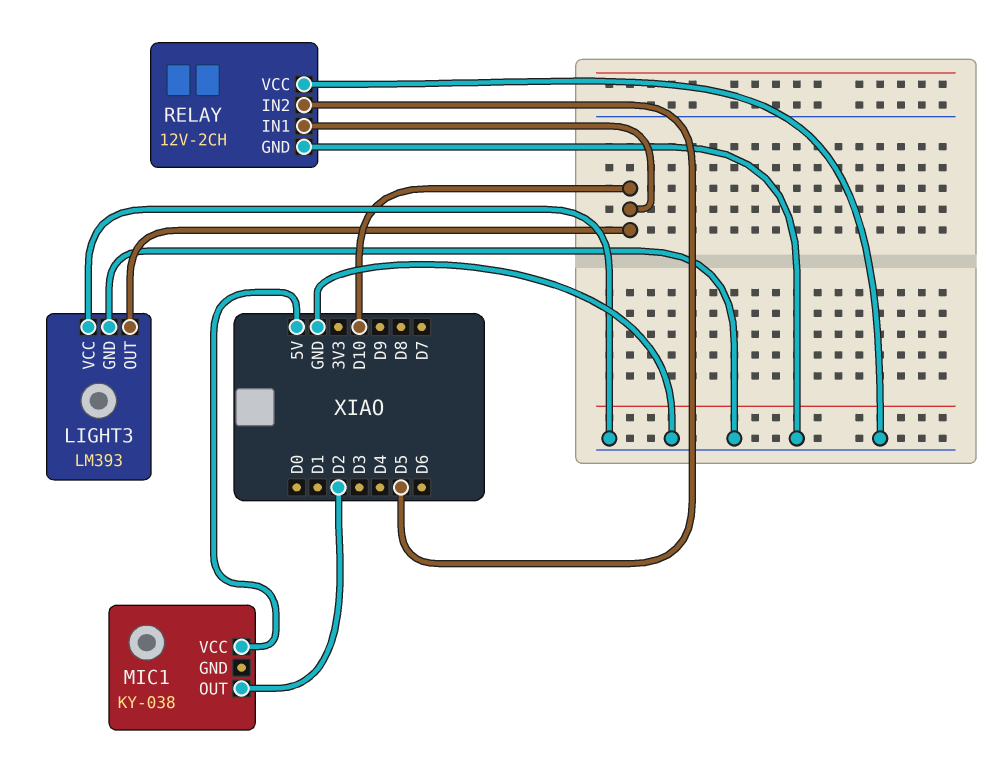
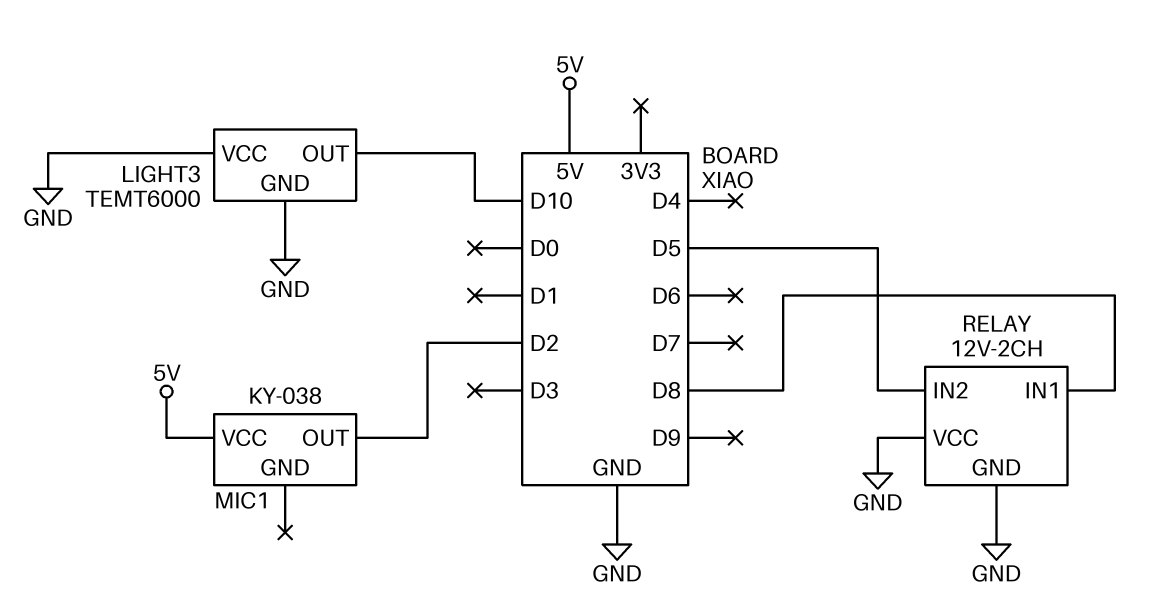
LIGHT3: LM393 -> TEMT6000
RELAY pin IN1: D10 -> D8

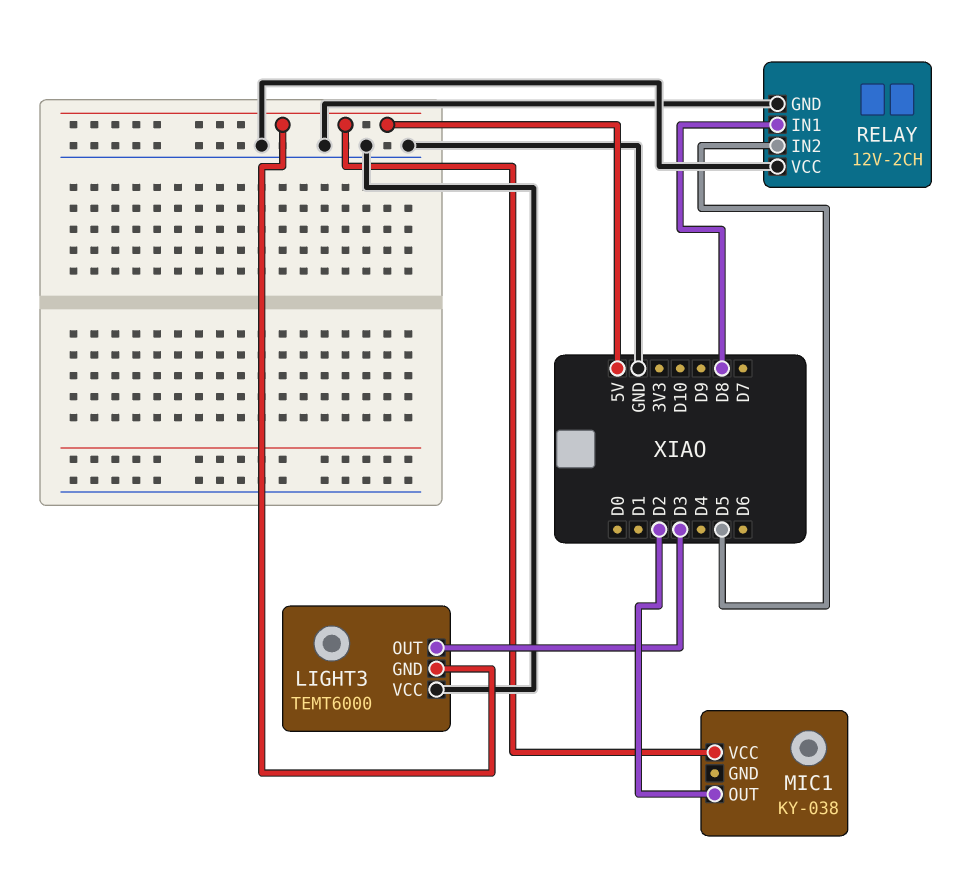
LIGHT3 pin GND: GND -> 5V
LIGHT3 pin OUT: D10 -> D3

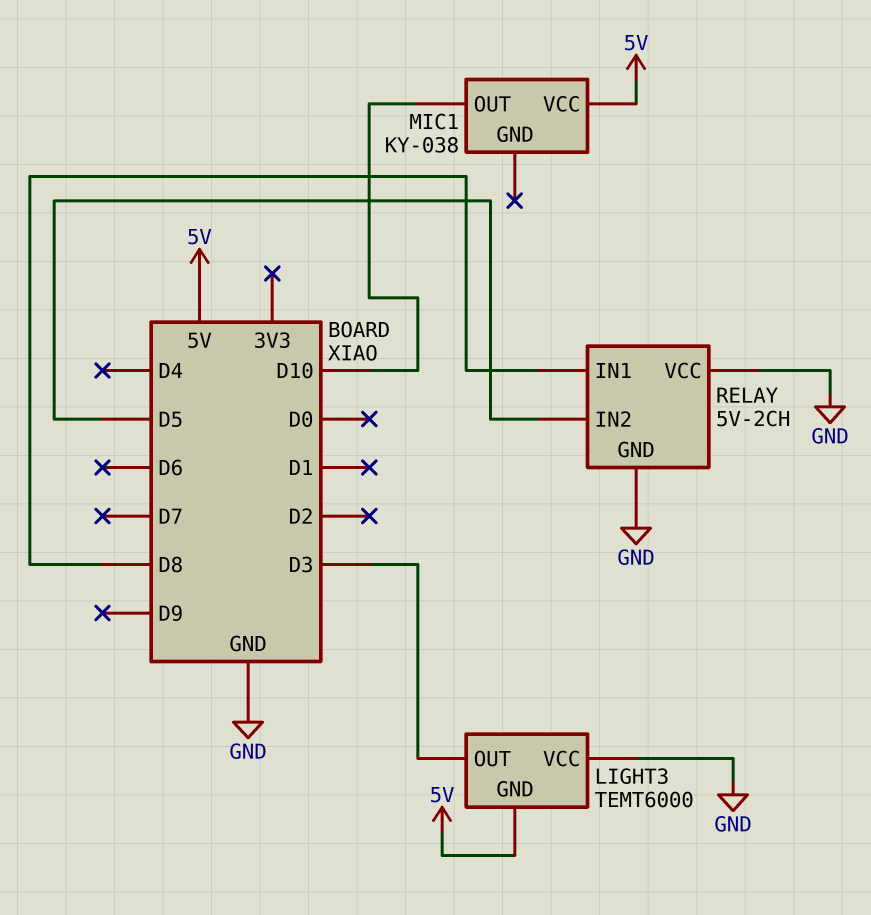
MIC1 pin OUT: D2 -> D10
RELAY: 12V-2CH -> 5V-2CH

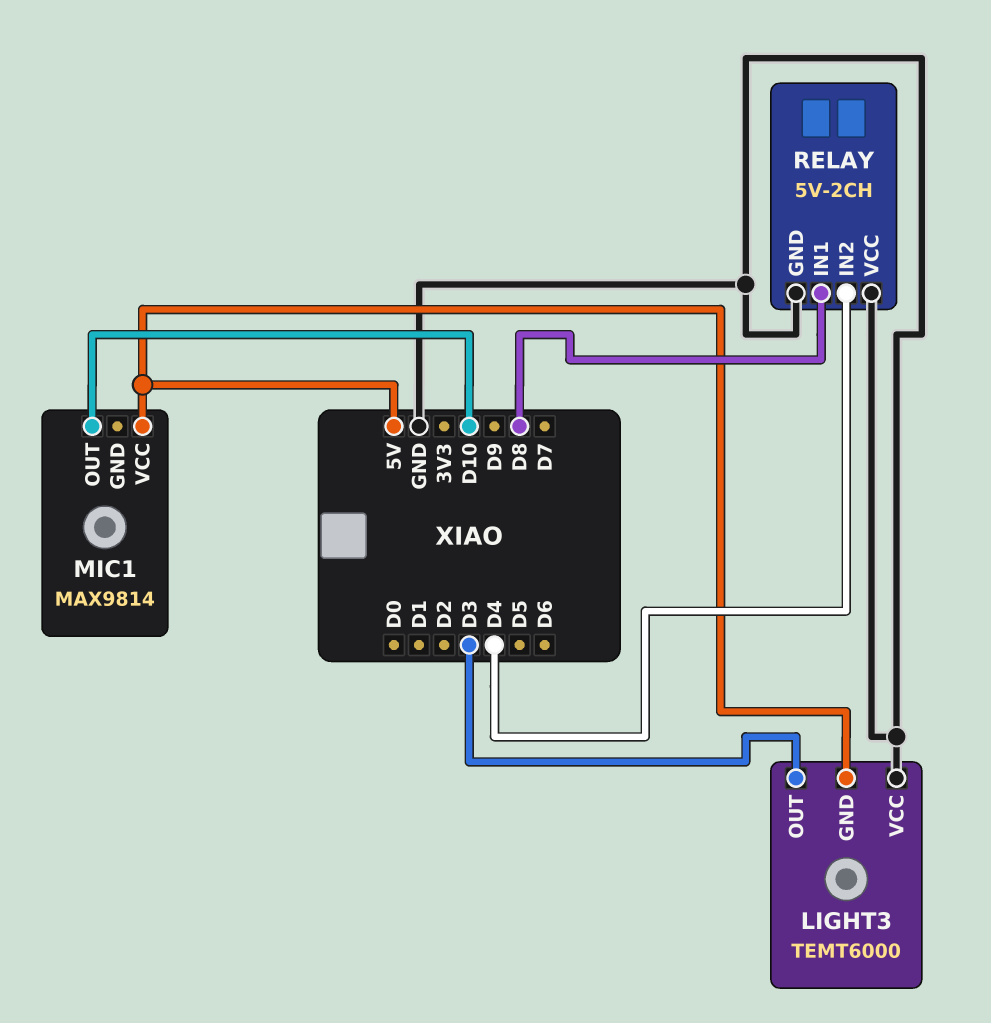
MIC1: KY-038 -> MAX9814
RELAY pin IN2: D5 -> D4

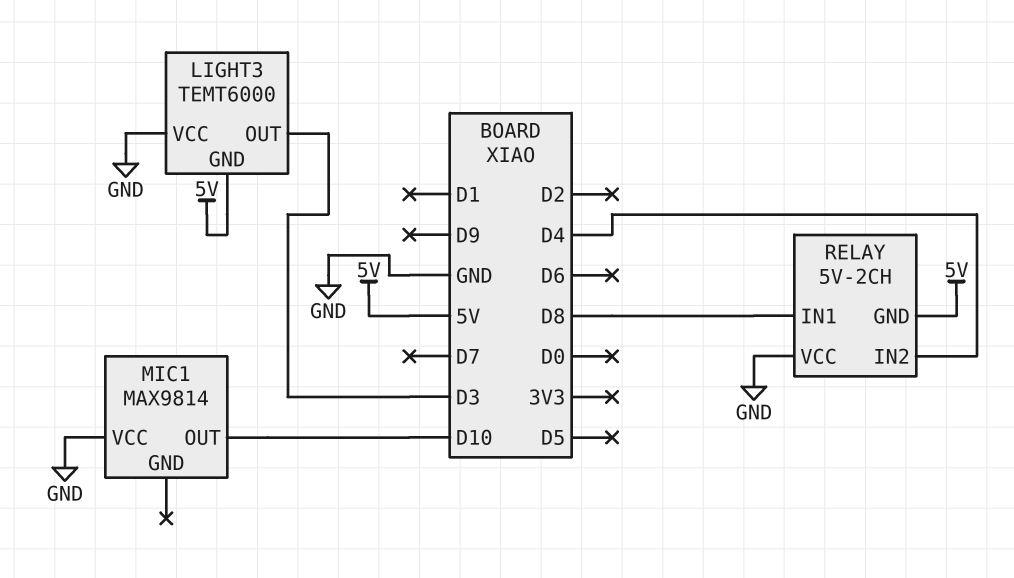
MIC1 pin VCC: 5V -> GND
RELAY pin GND: GND -> 5V

